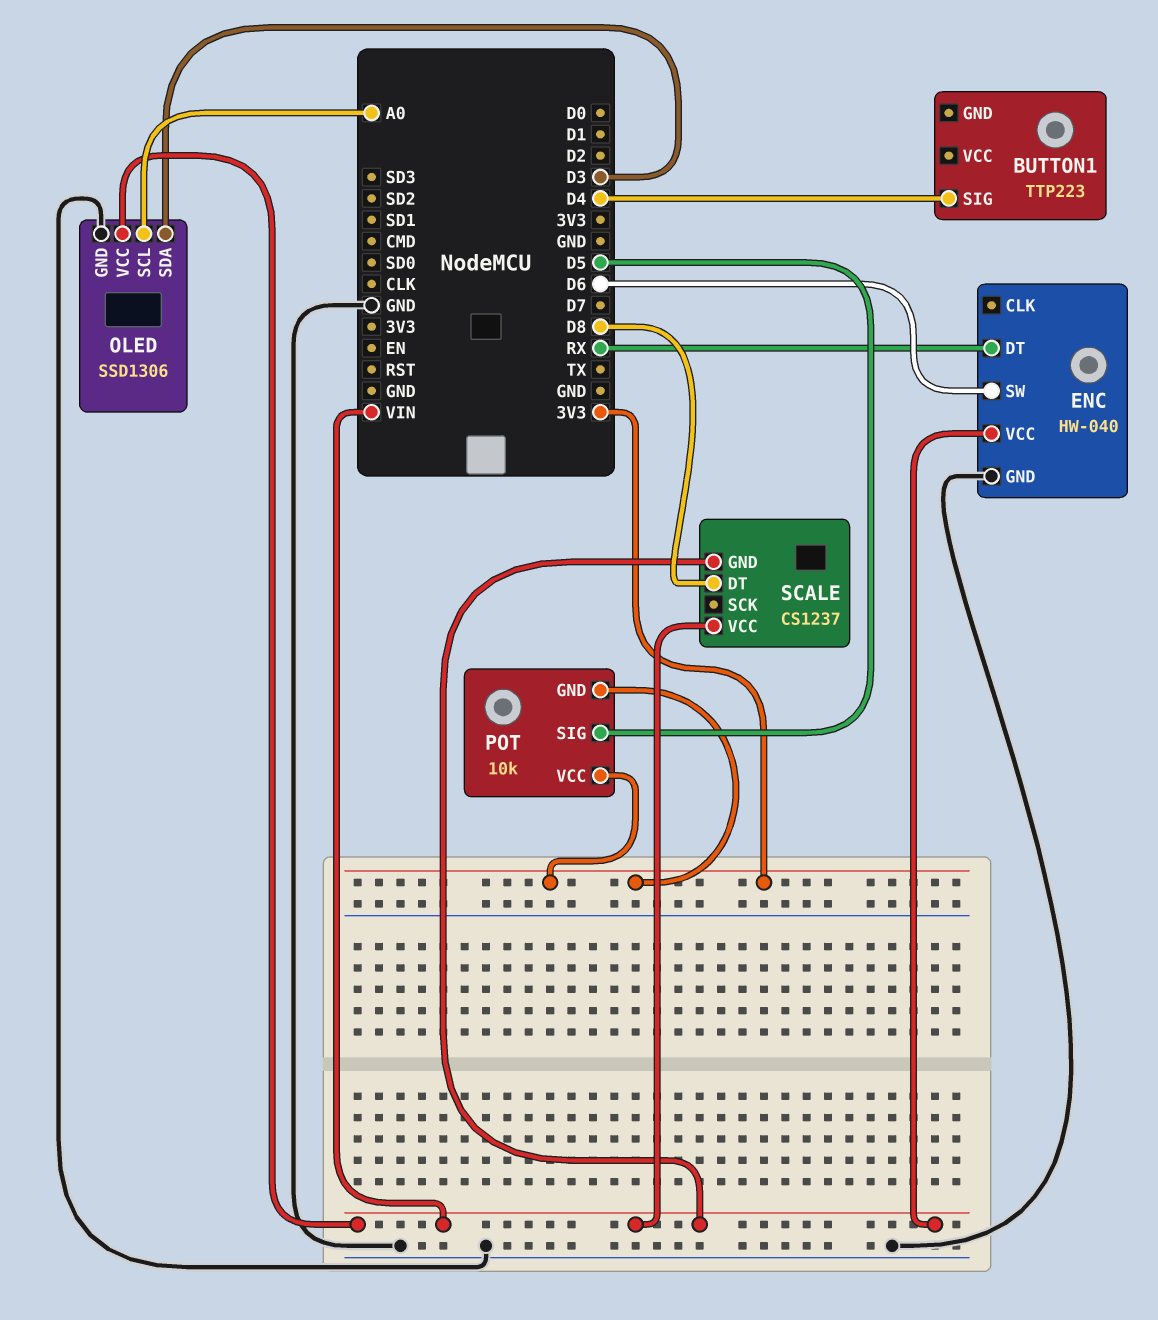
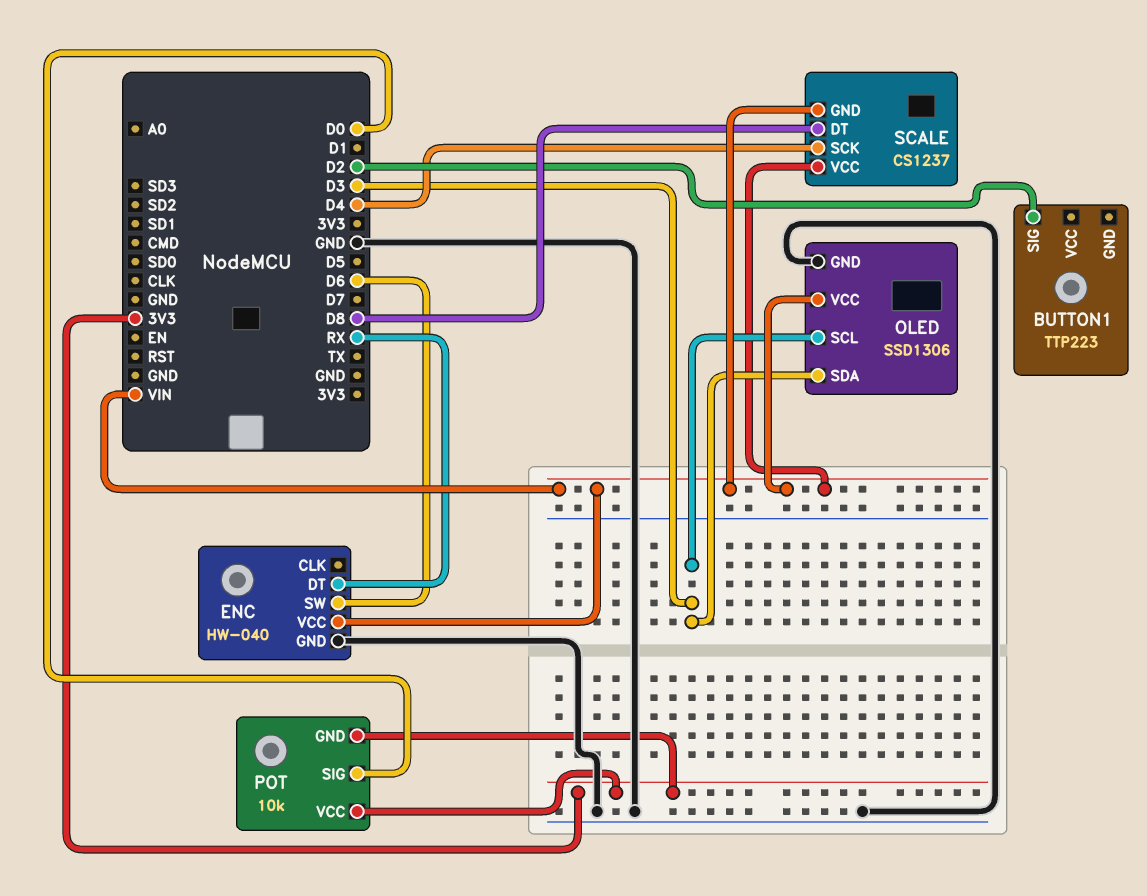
BUTTON1 pin SIG: D4 -> D2
OLED pin SCL: A0 -> D3
POT pin SIG: D5 -> D0
SCALE pin SCK: none -> D4

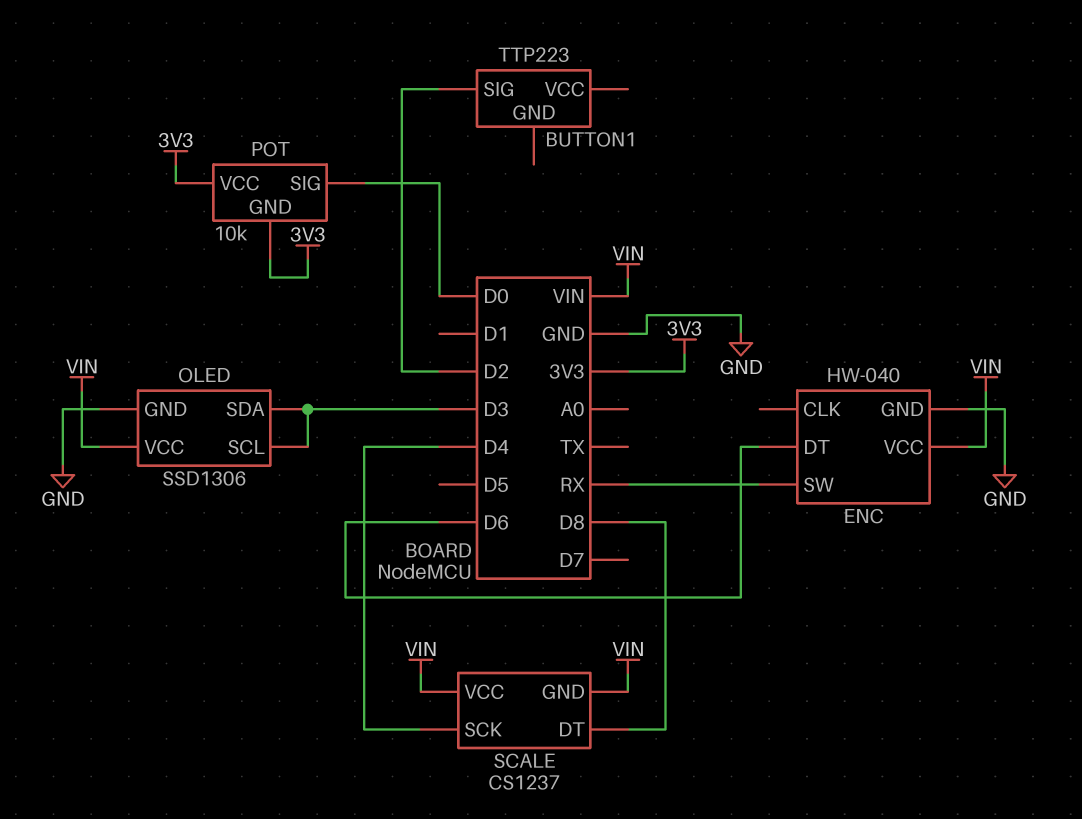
ENC pin DT: RX -> D6
ENC pin SW: D6 -> RX

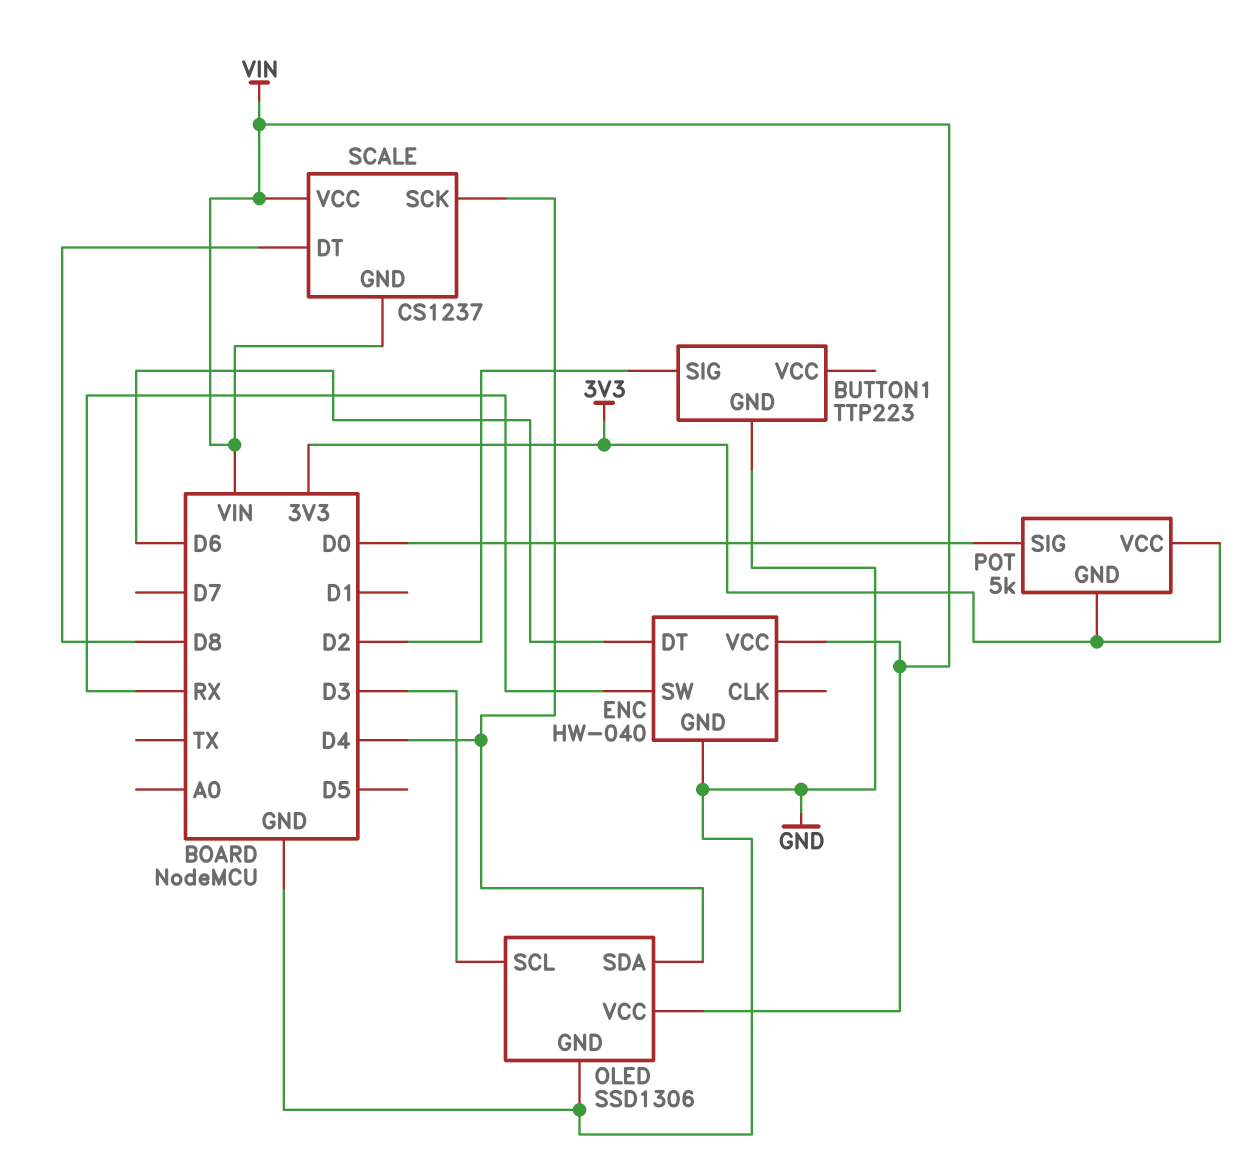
BUTTON1 pin GND: none -> GND
OLED pin SDA: D3 -> D4
POT: 10k -> 5k

